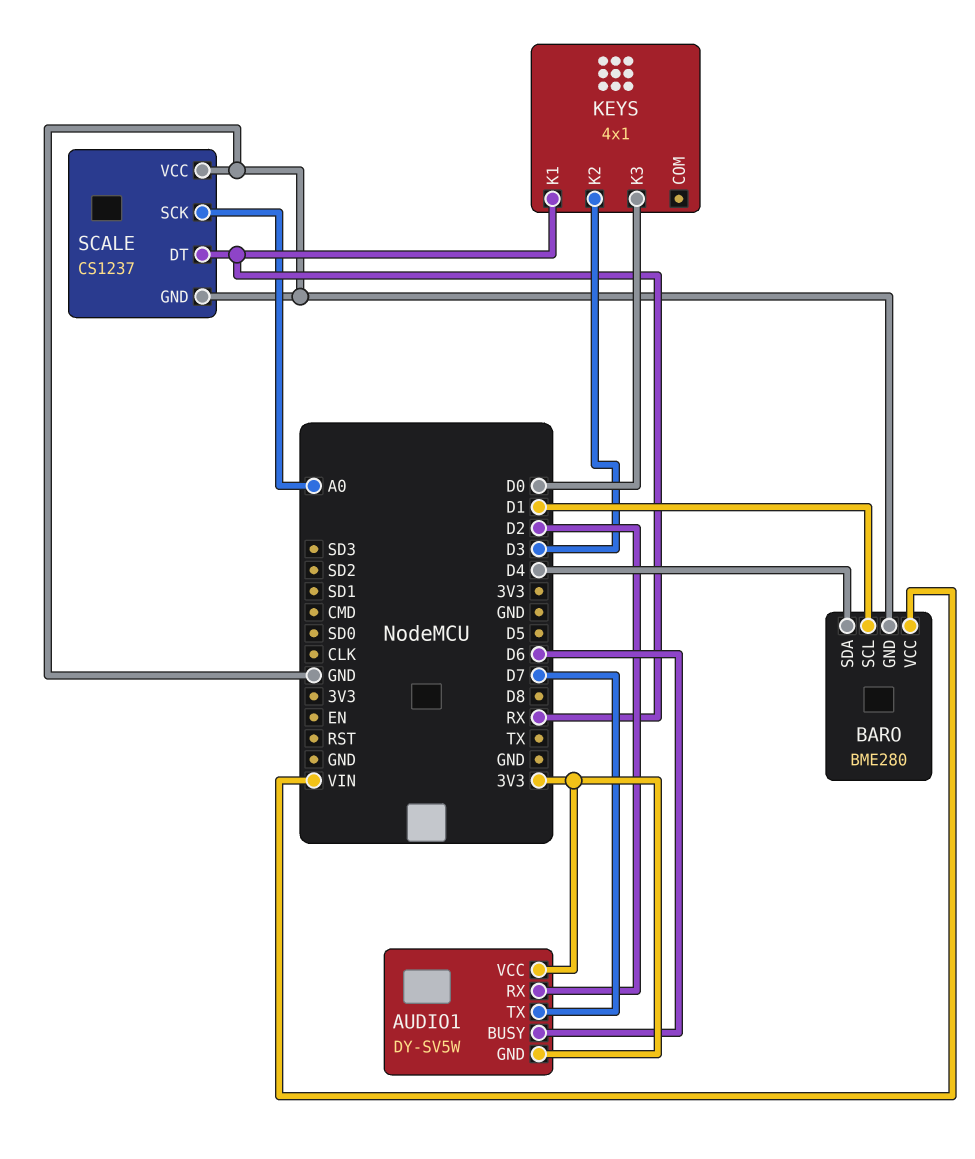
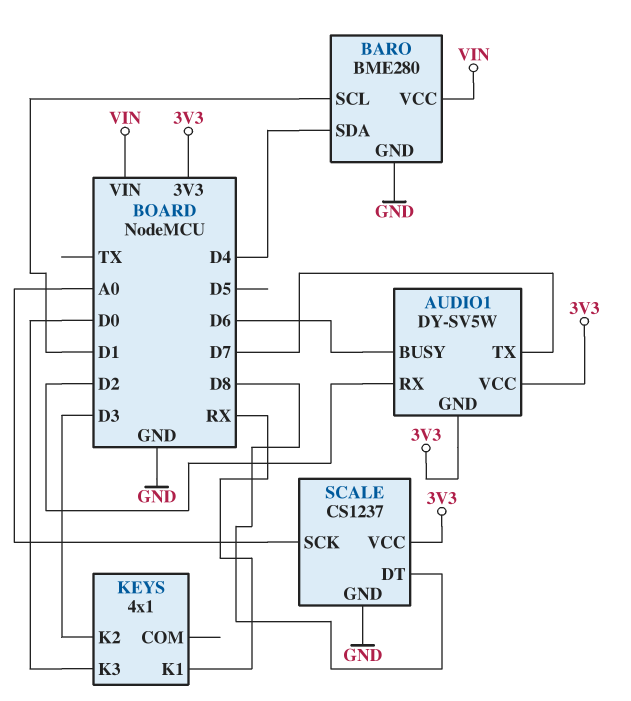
SCALE pin DT: RX -> D8
SCALE pin VCC: GND -> 3V3

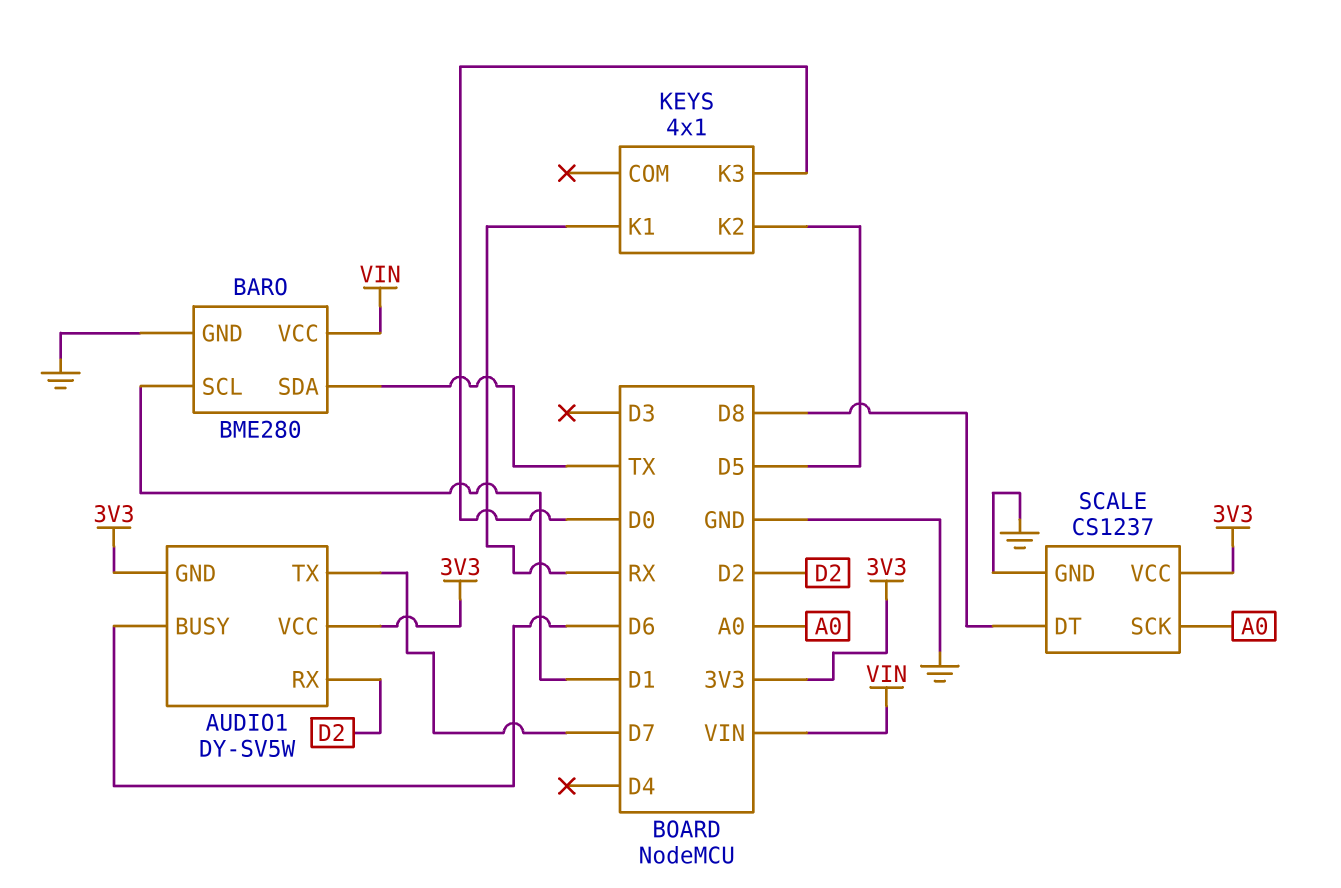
BARO pin SDA: D4 -> TX
KEYS pin K2: D3 -> D5

